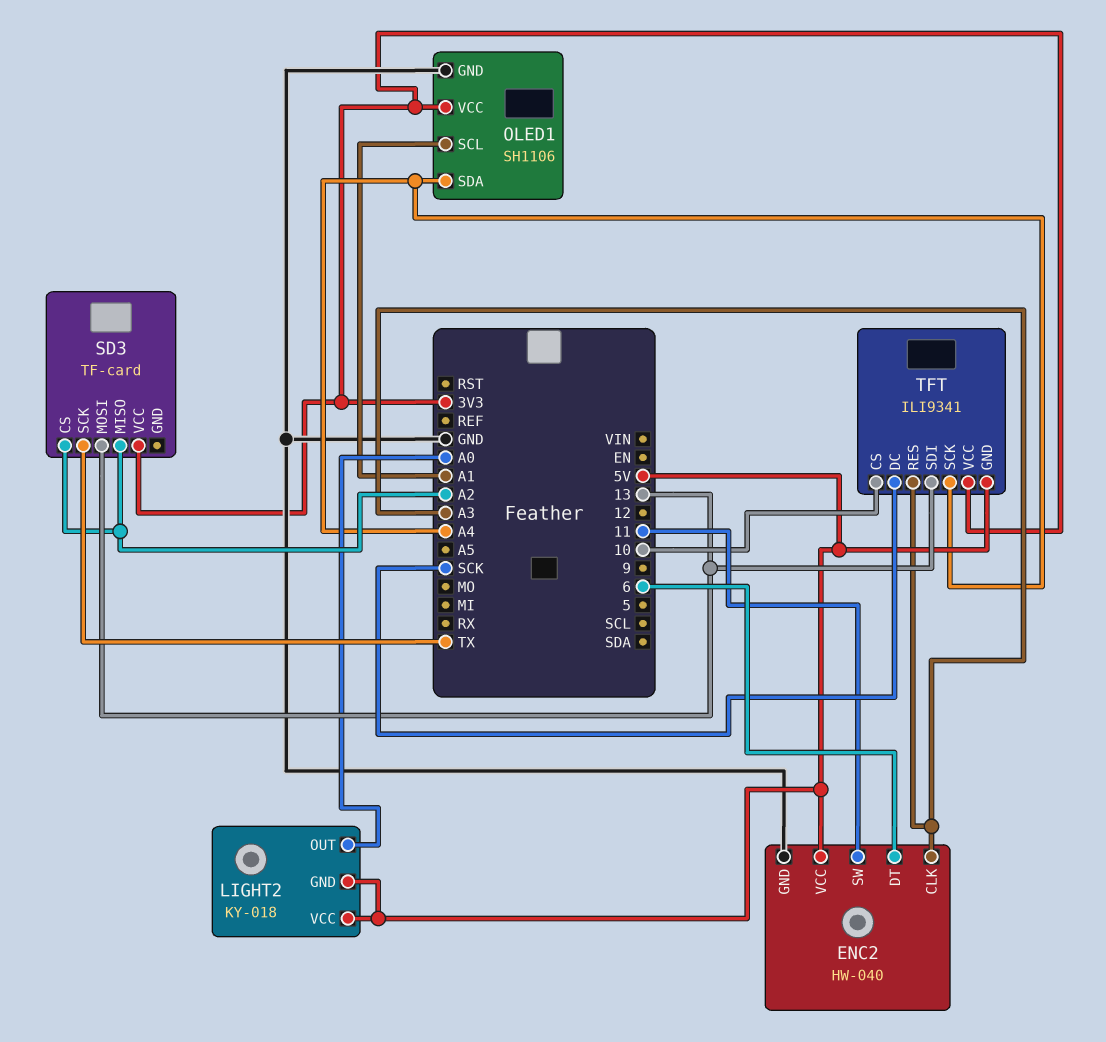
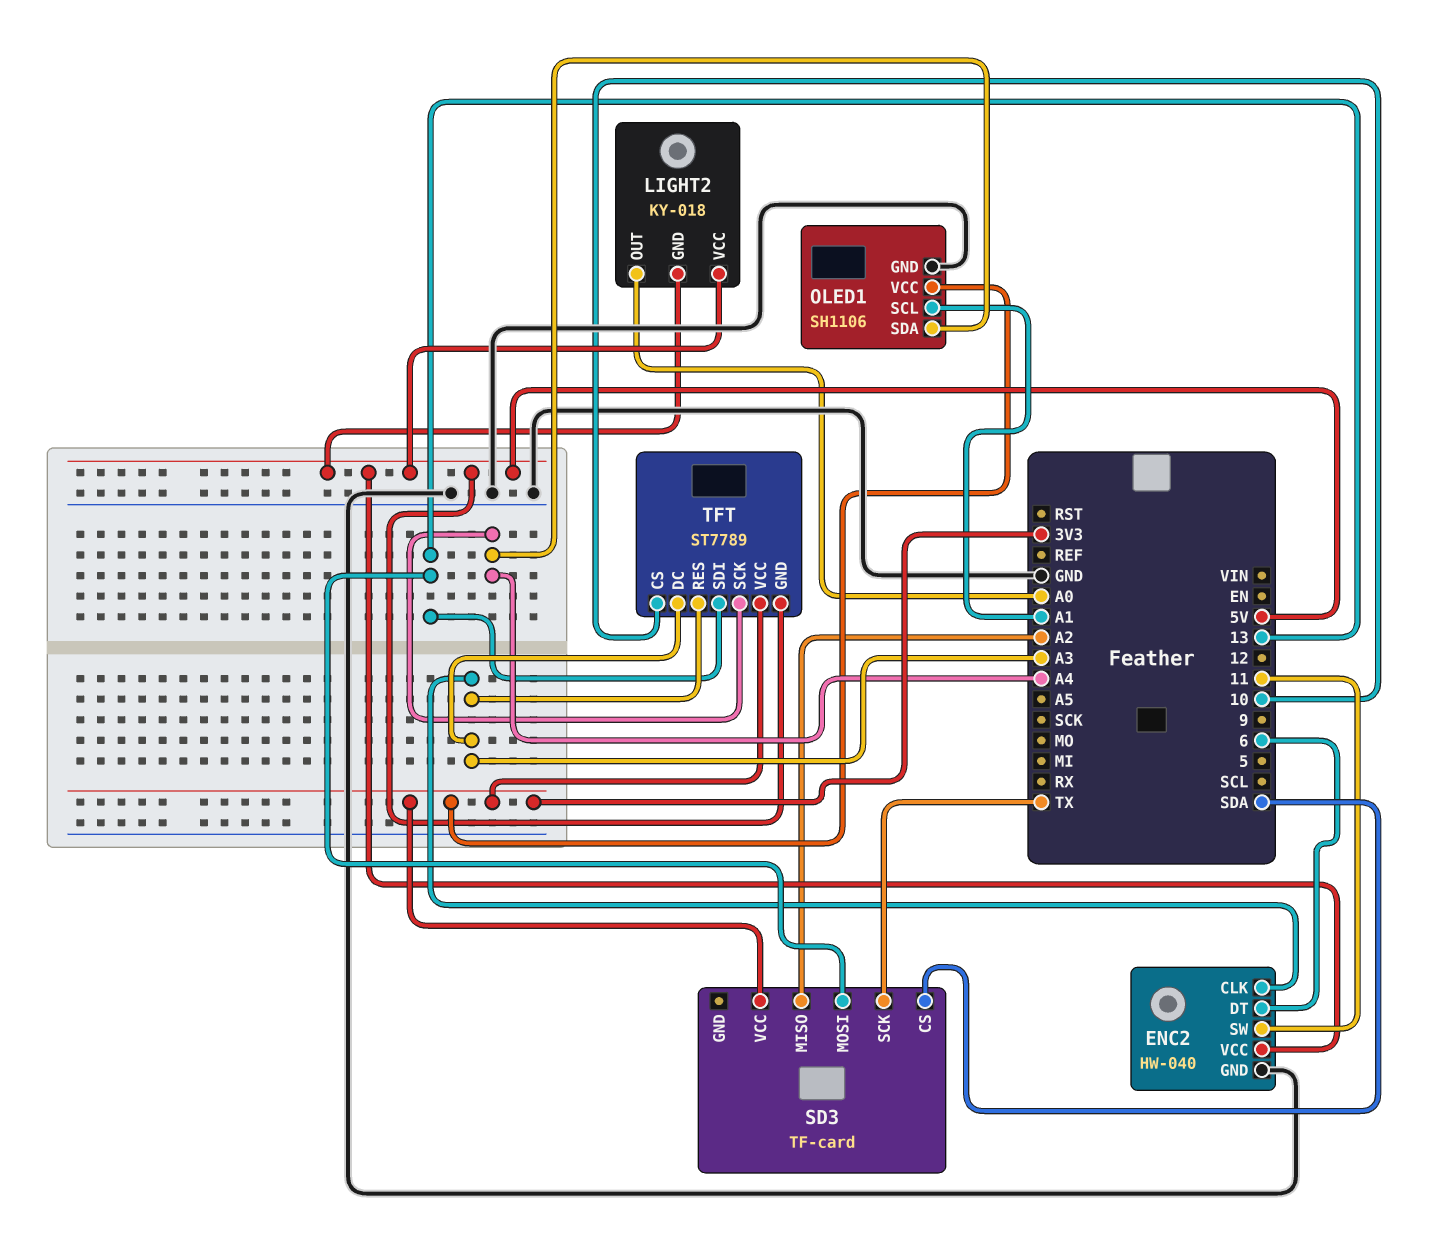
SD3 pin CS: A2 -> SDA
TFT: ILI9341 -> ST7789
TFT pin DC: SCK -> A3

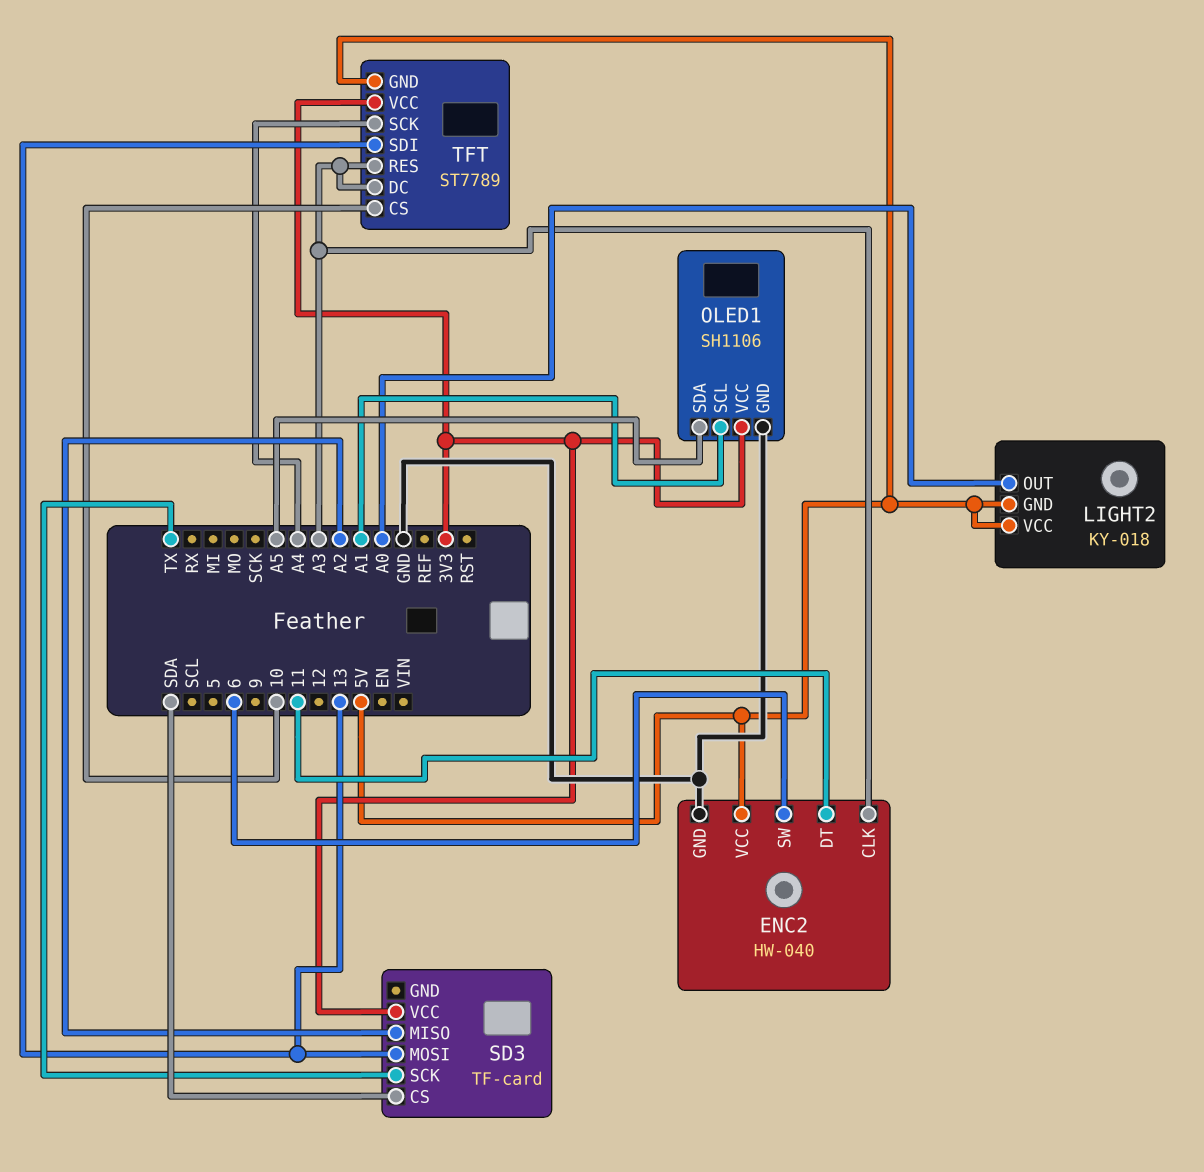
ENC2 pin DT: 6 -> 11
ENC2 pin SW: 11 -> 6
OLED1 pin SDA: A4 -> A5

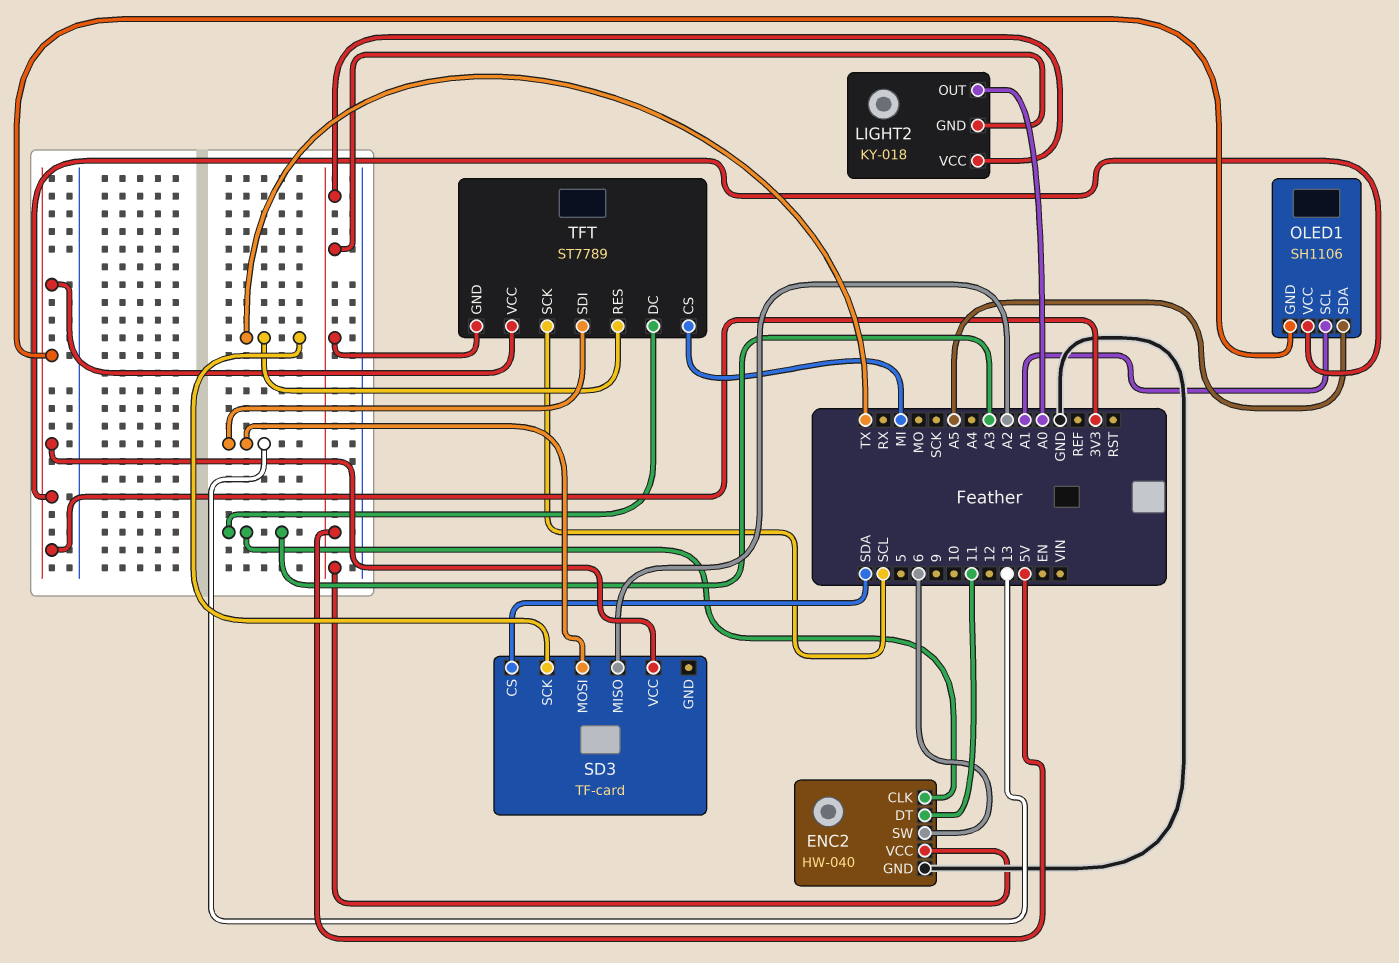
OLED1 pin GND: GND -> 3V3
TFT pin CS: 10 -> MI
TFT pin RES: A3 -> TX
TFT pin SCK: A4 -> SCL

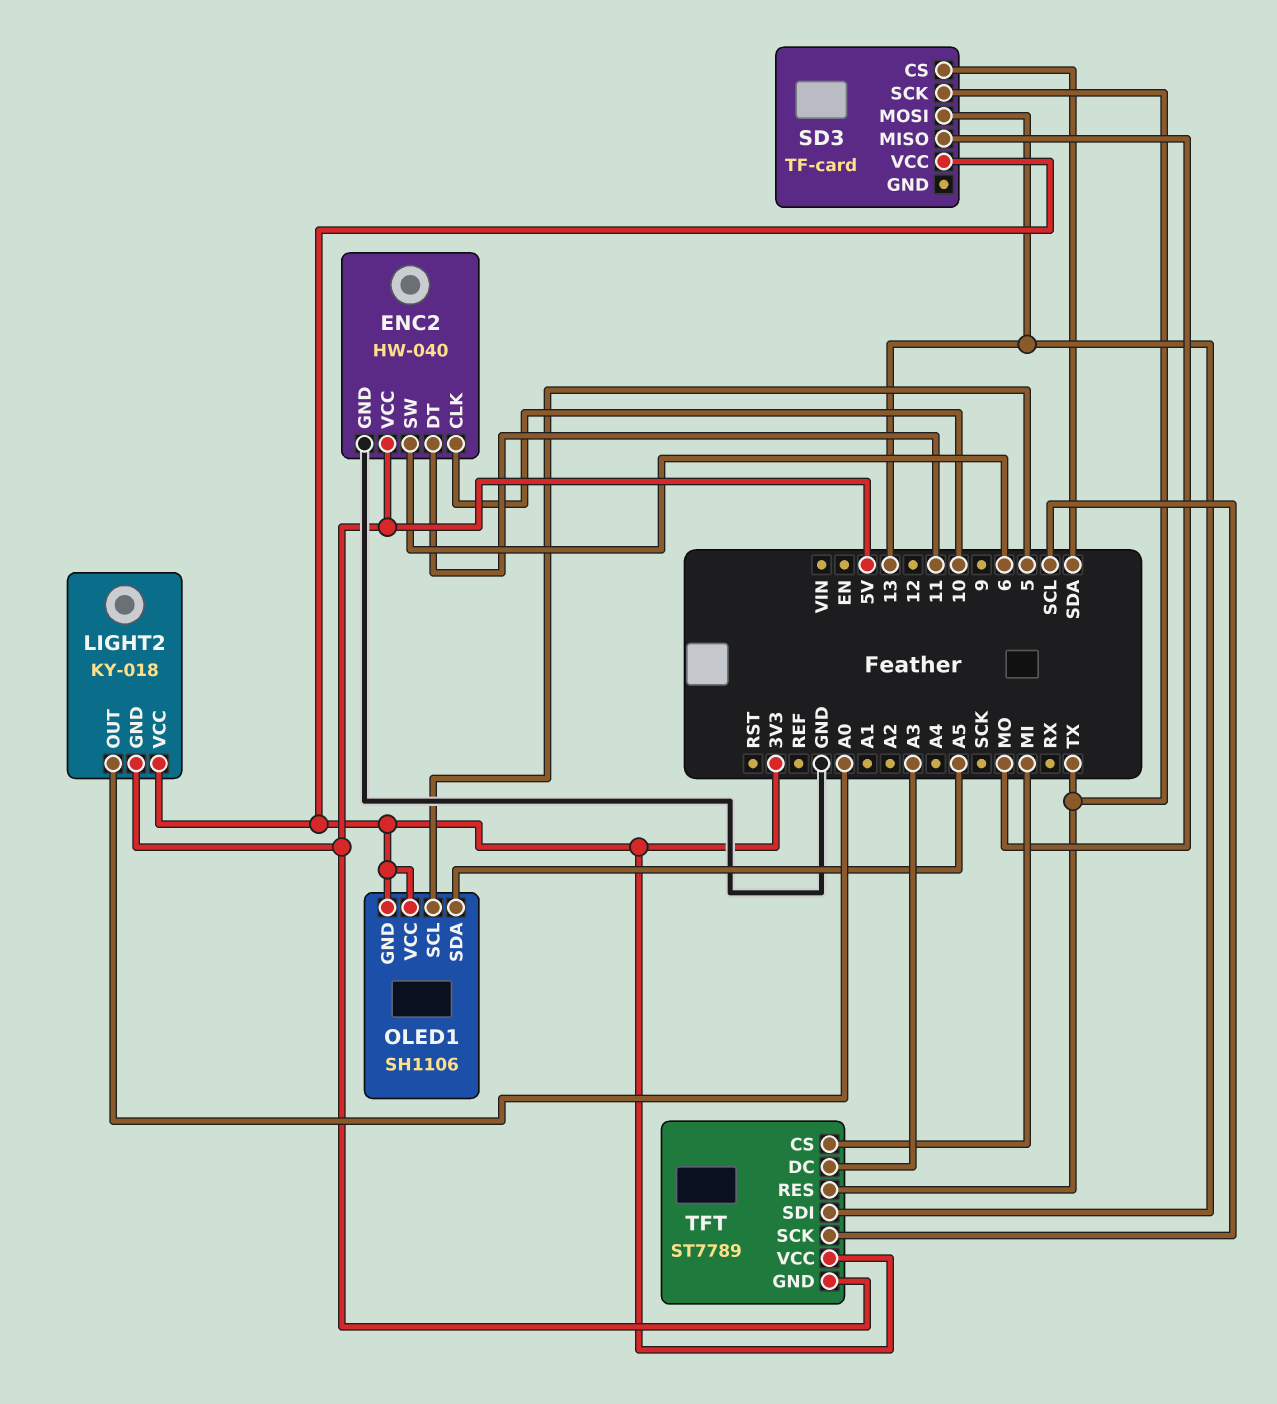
ENC2 pin CLK: A3 -> 10
LIGHT2 pin VCC: 5V -> 3V3
OLED1 pin SCL: A1 -> 5
SD3 pin MISO: A2 -> MO

